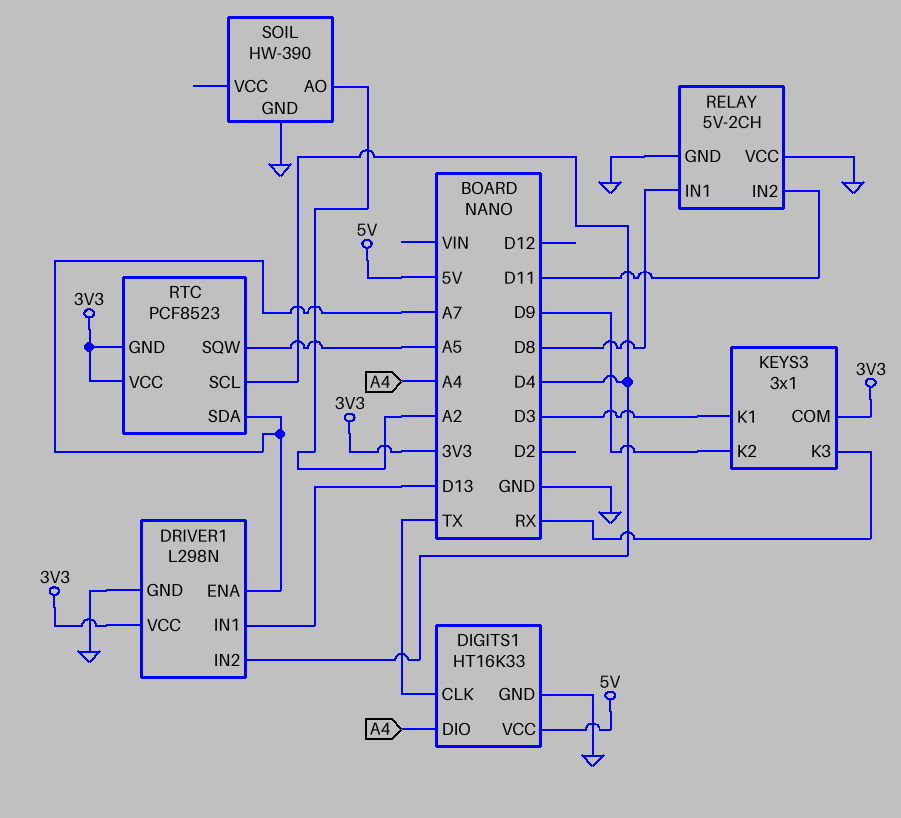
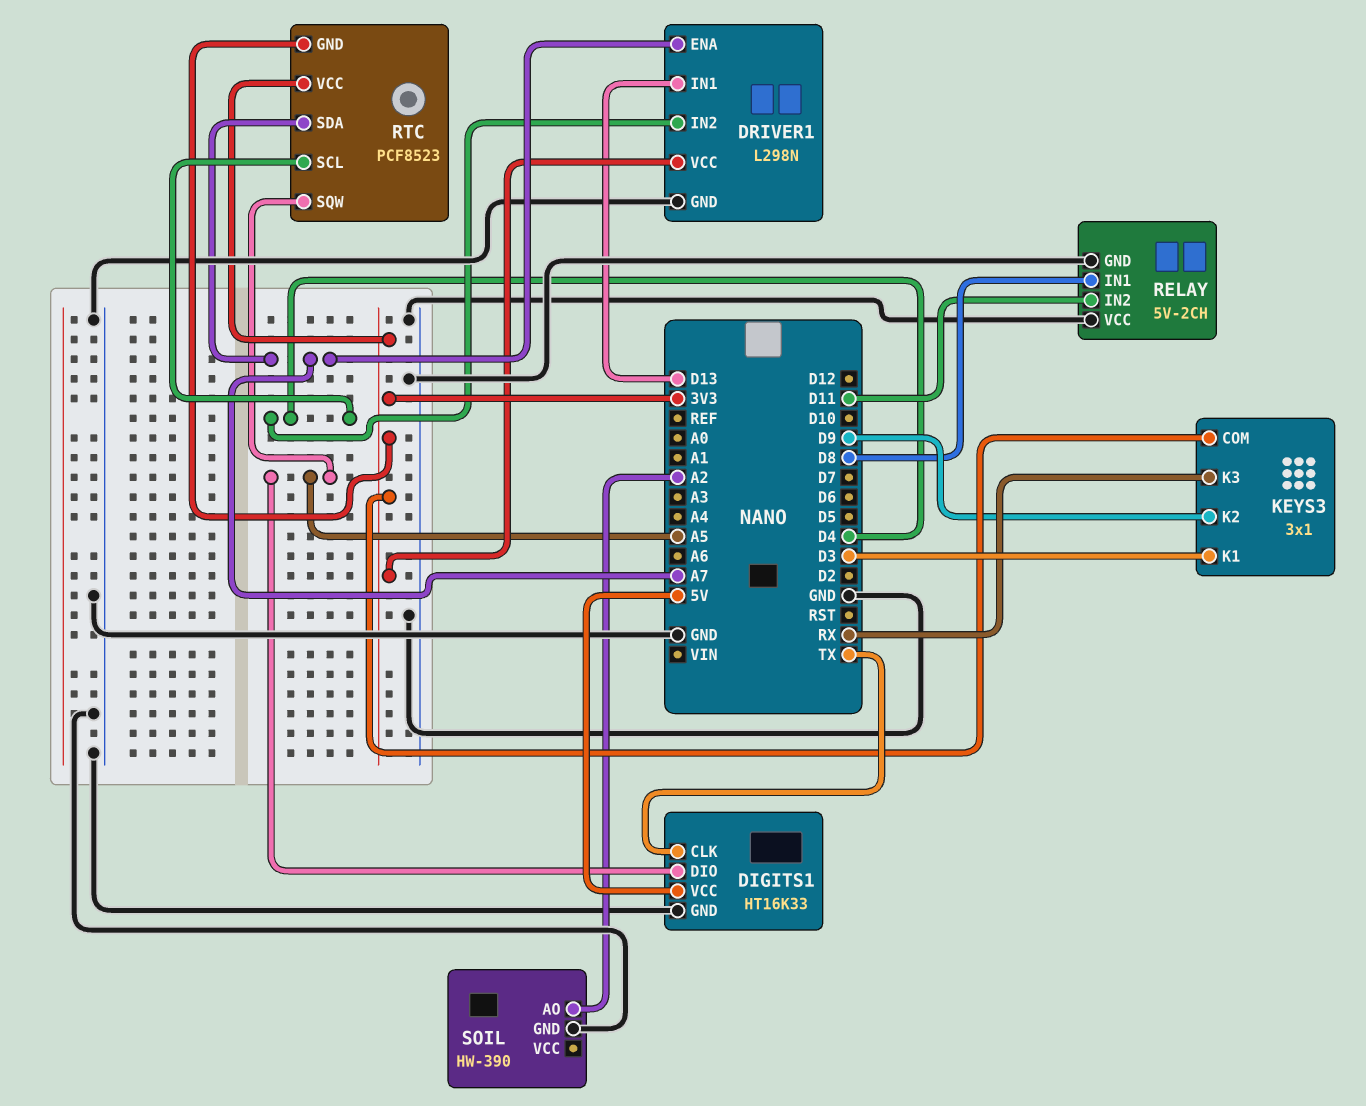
DIGITS1 pin DIO: A4 -> A5

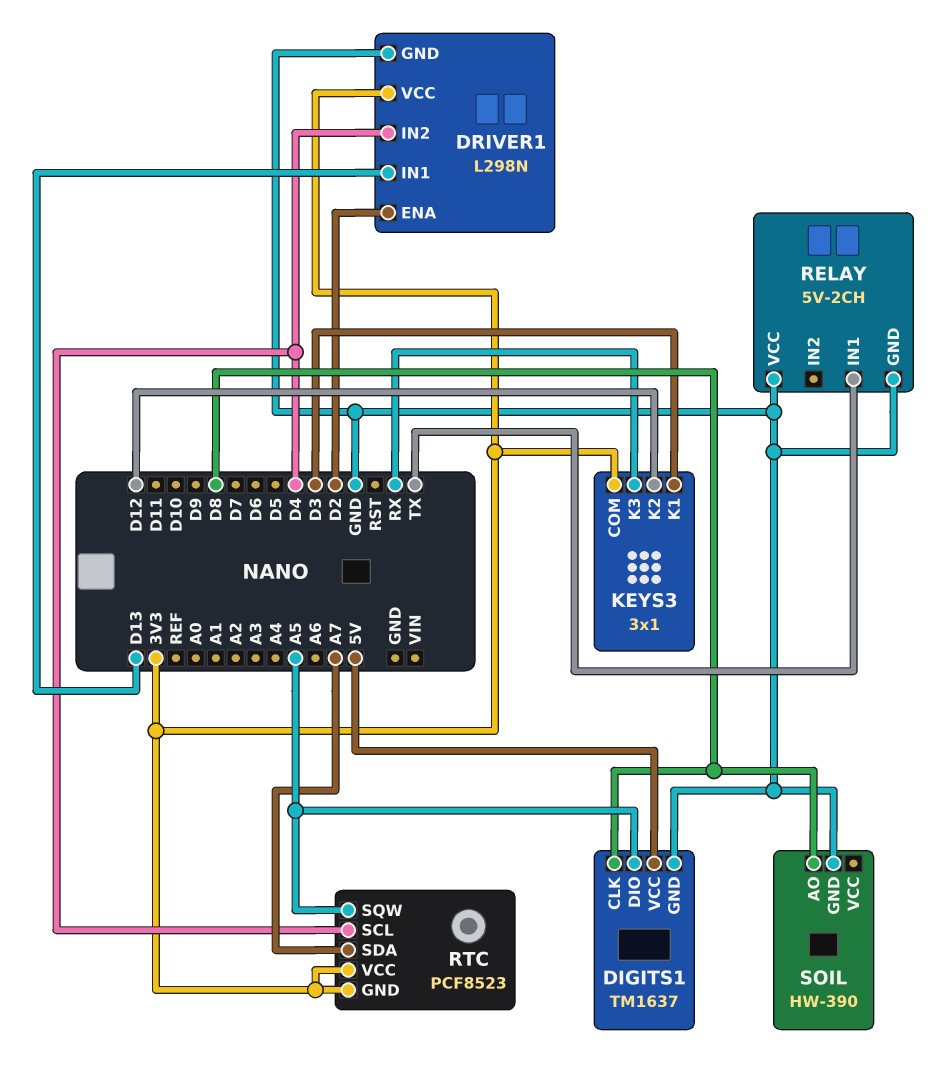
DIGITS1: HT16K33 -> TM1637
DIGITS1 pin CLK: TX -> D8
DRIVER1 pin ENA: A7 -> D2
KEYS3 pin K2: D9 -> D12
RELAY pin IN1: D8 -> TX
RELAY pin IN2: D11 -> none
SOIL pin AO: A2 -> D8

